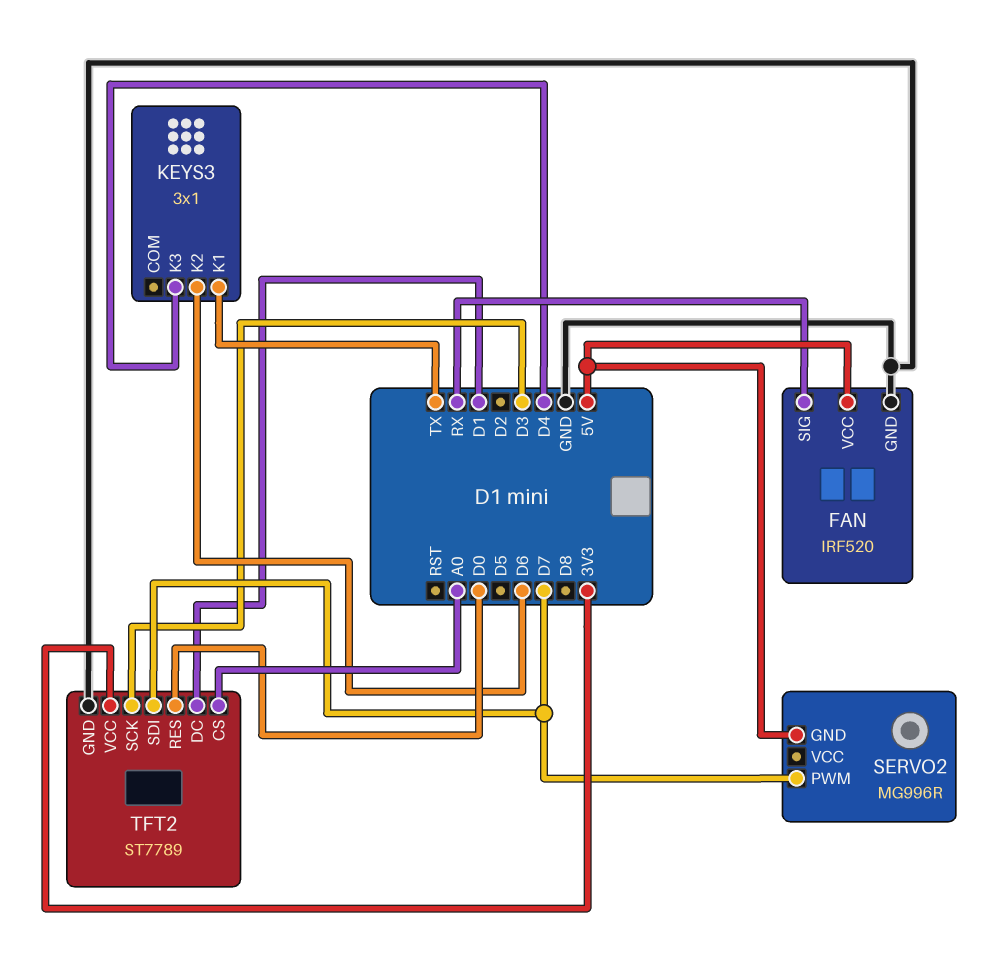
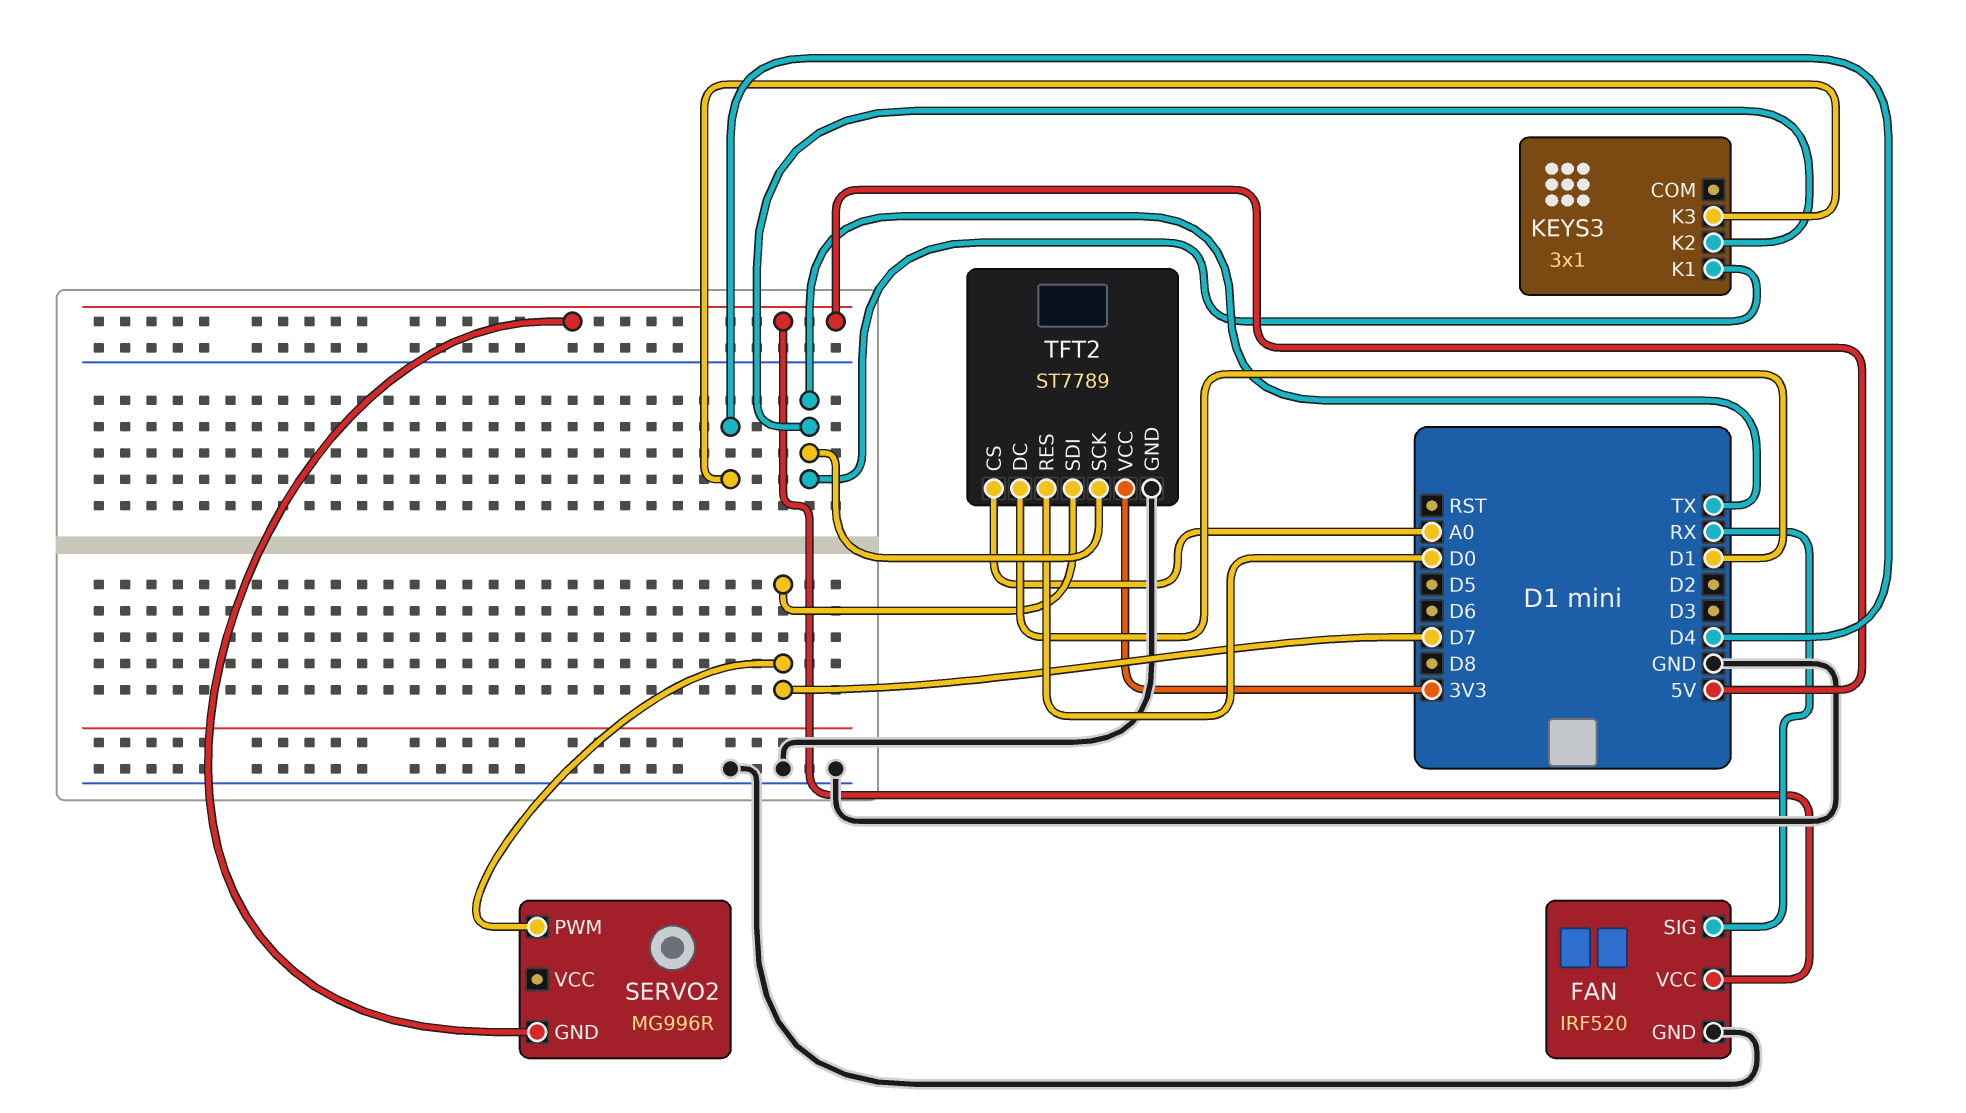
KEYS3 pin K2: D6 -> TX
TFT2 pin SCK: D3 -> TX

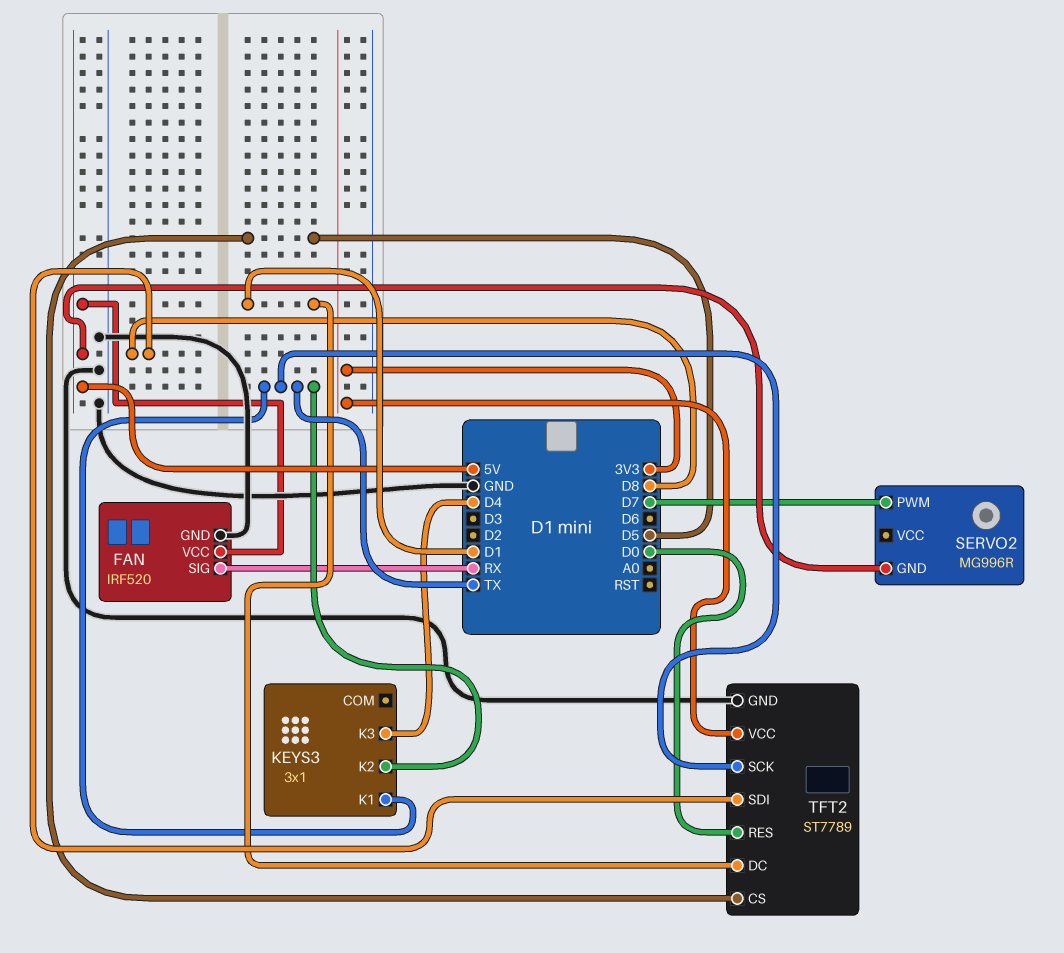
TFT2 pin CS: A0 -> D5
TFT2 pin SDI: D7 -> D8

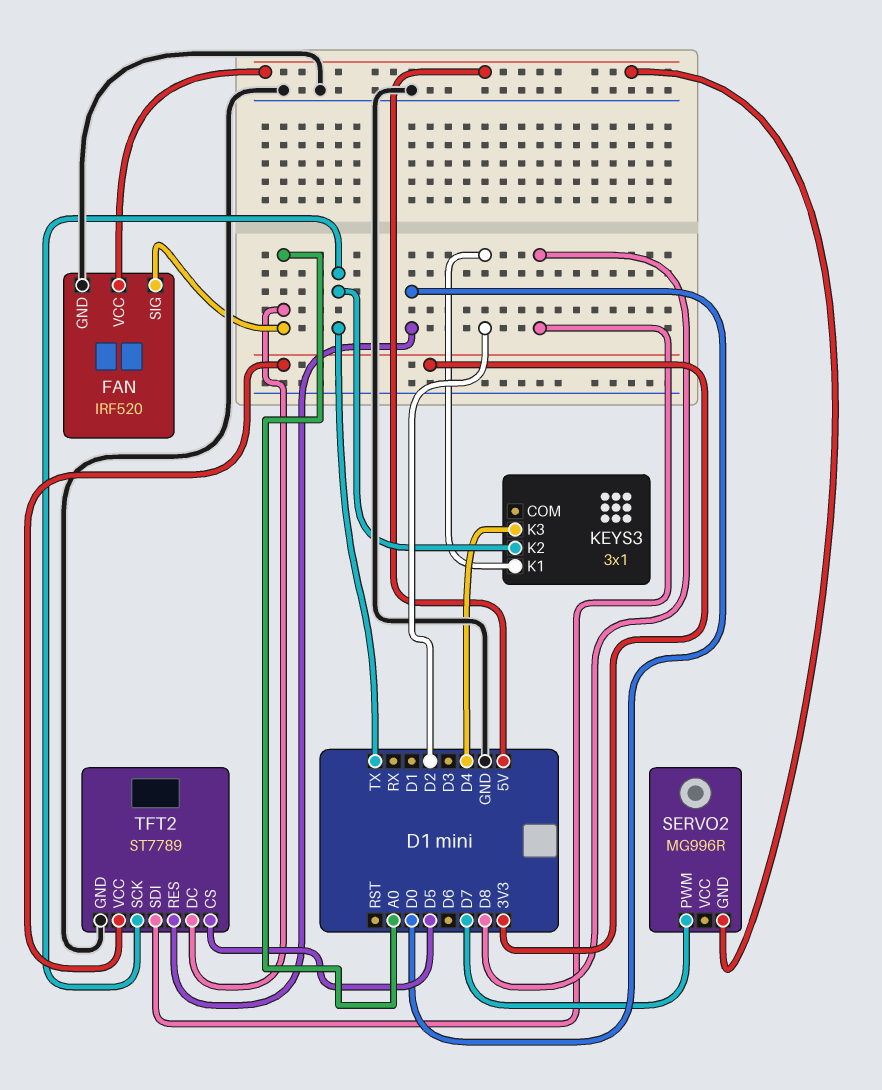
FAN pin SIG: RX -> A0
KEYS3 pin K1: TX -> D2
TFT2 pin DC: D1 -> A0

